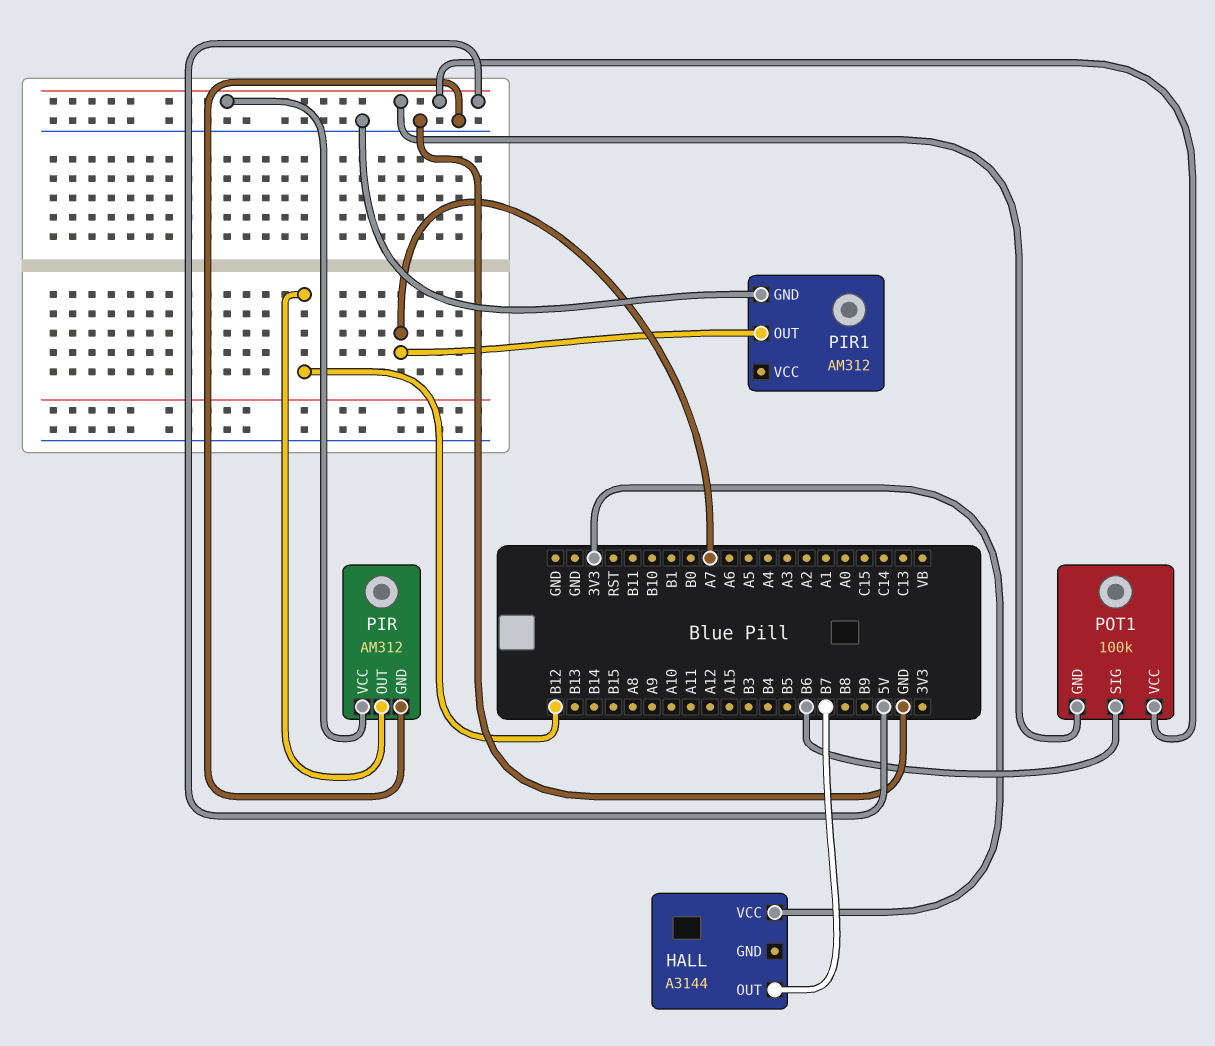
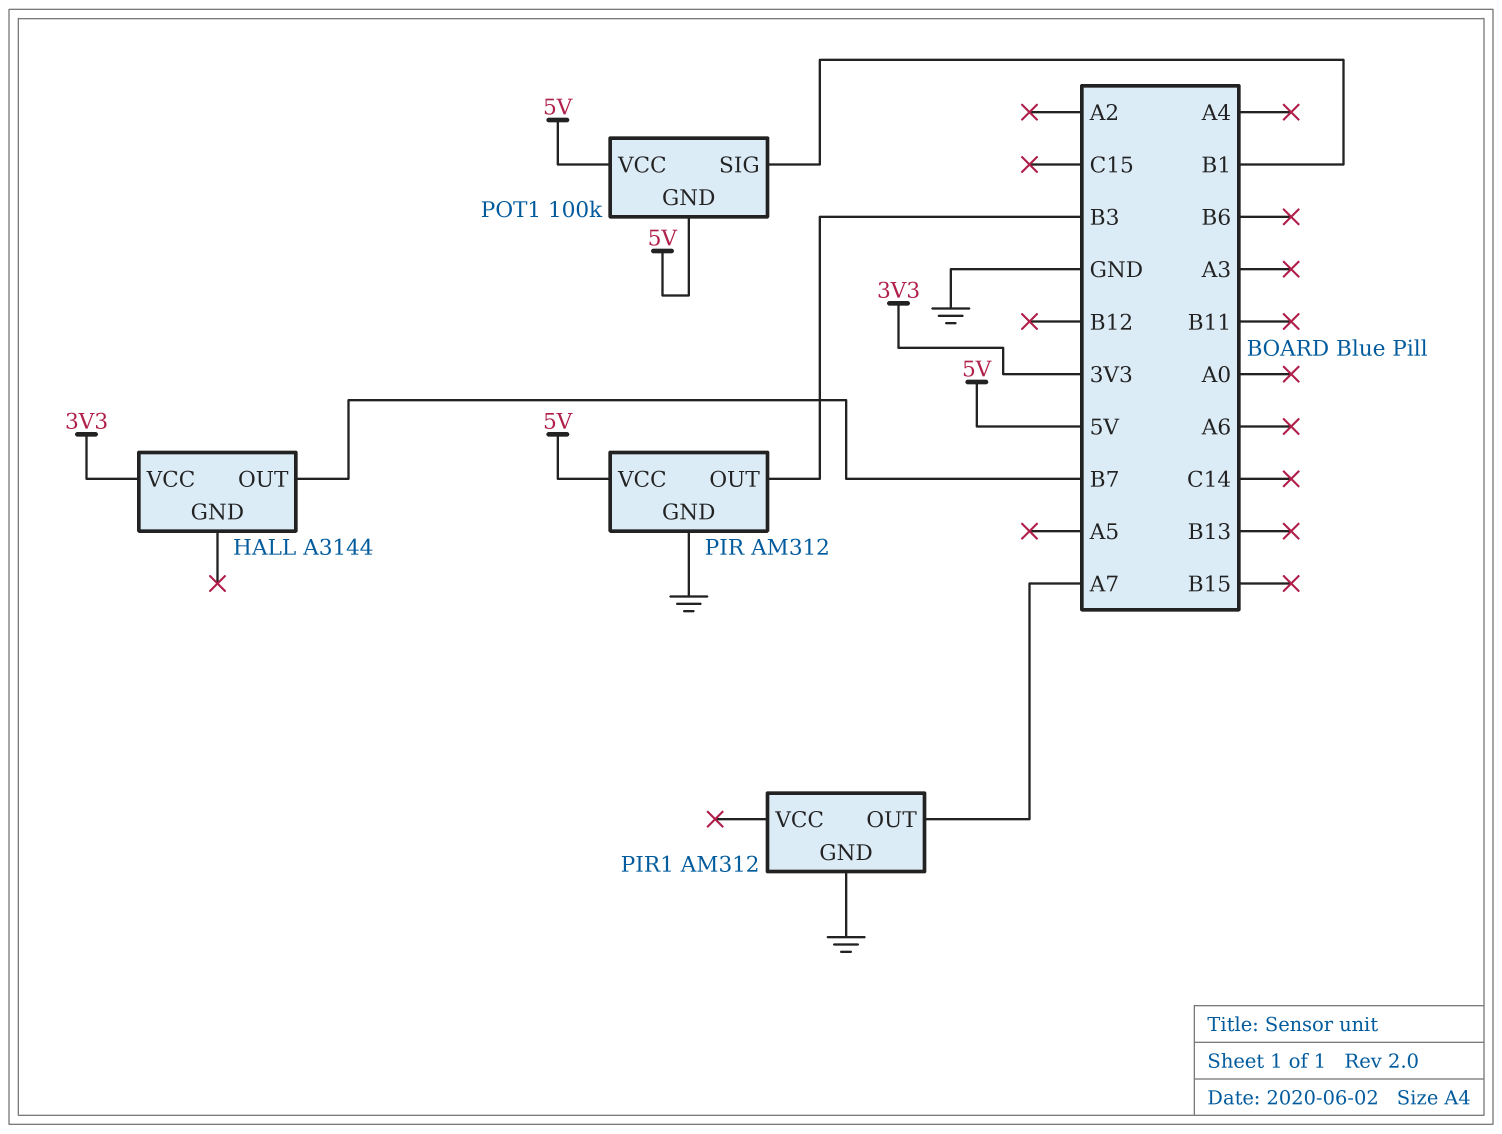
PIR pin OUT: B12 -> B3
POT1 pin SIG: B6 -> B1

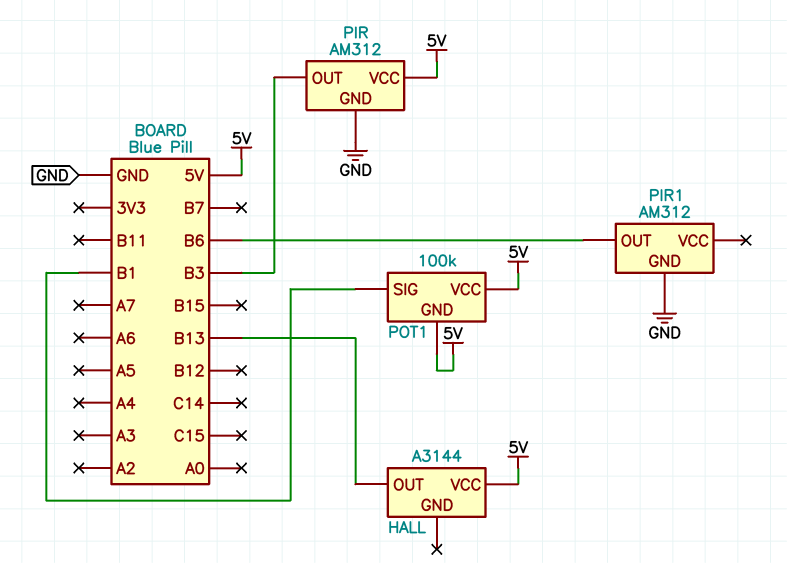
HALL pin OUT: B7 -> B13
HALL pin VCC: 3V3 -> 5V
PIR1 pin OUT: A7 -> B6

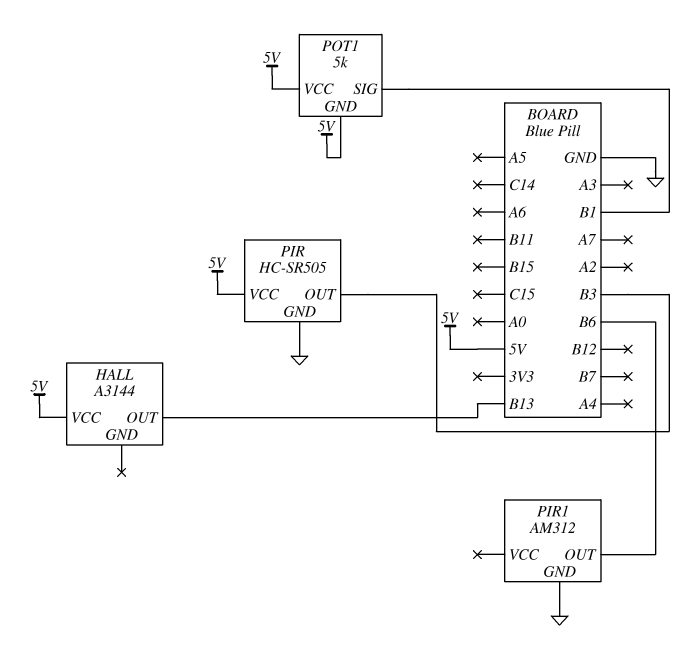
PIR: AM312 -> HC-SR505
POT1: 100k -> 5k

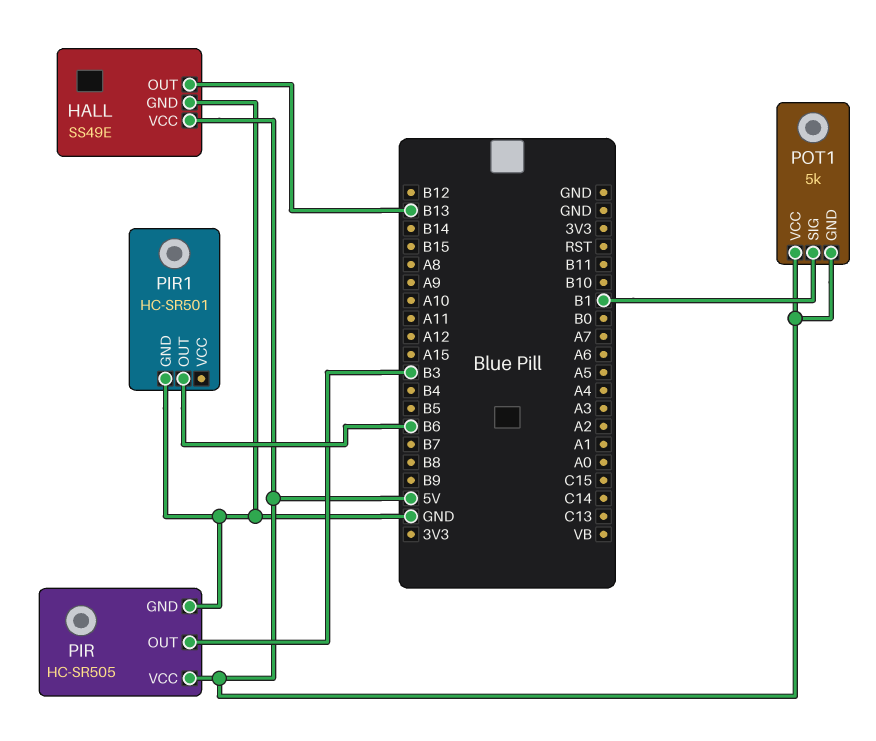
HALL: A3144 -> SS49E
HALL pin GND: none -> GND
PIR1: AM312 -> HC-SR501

